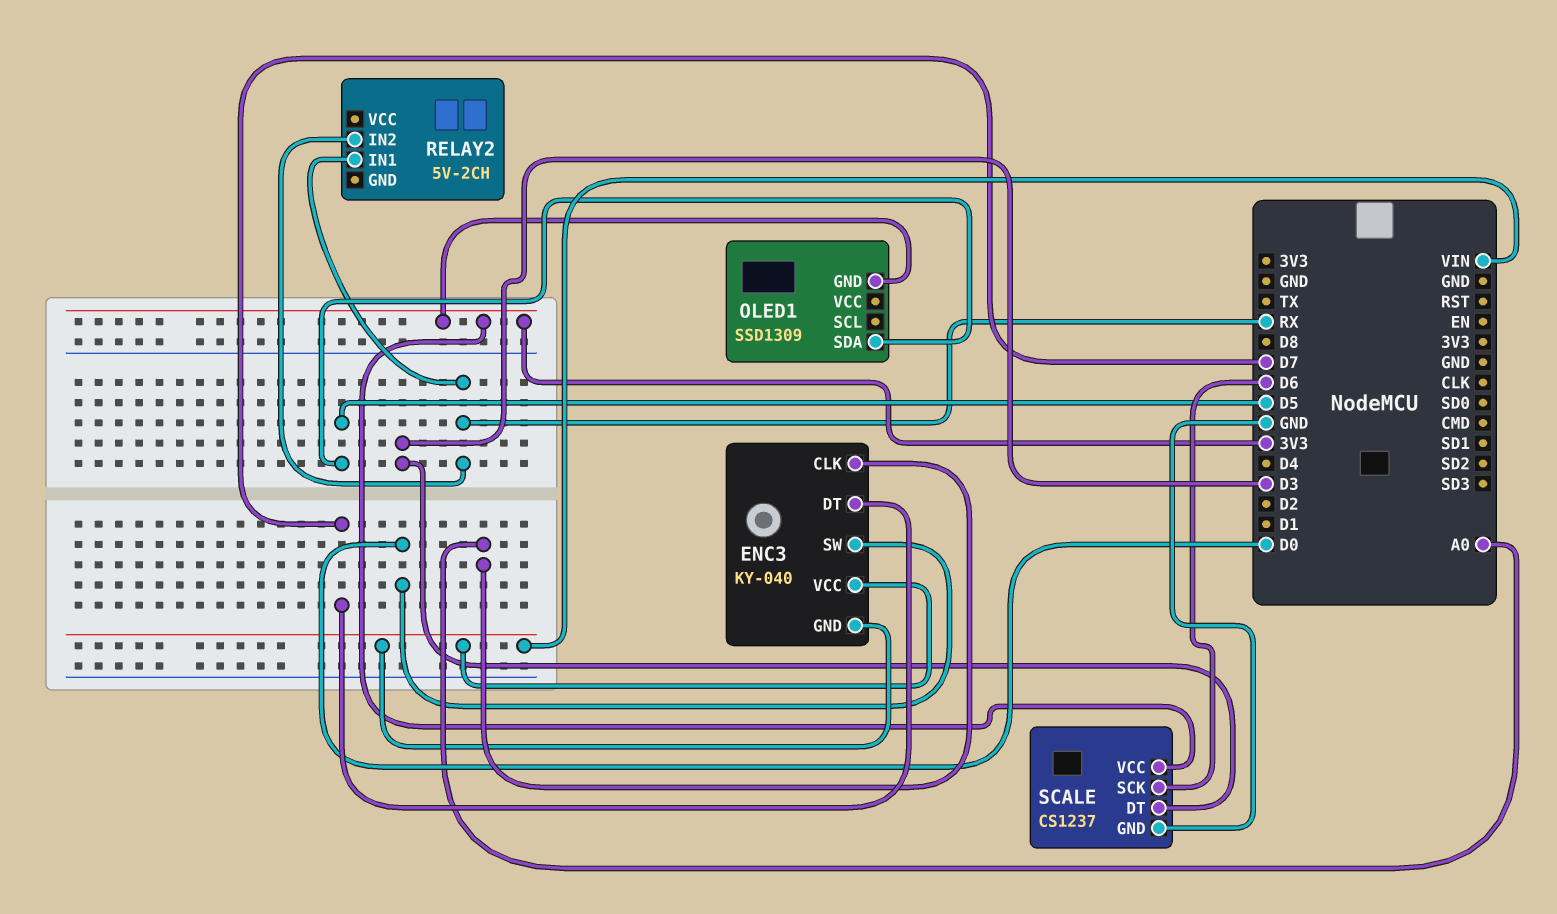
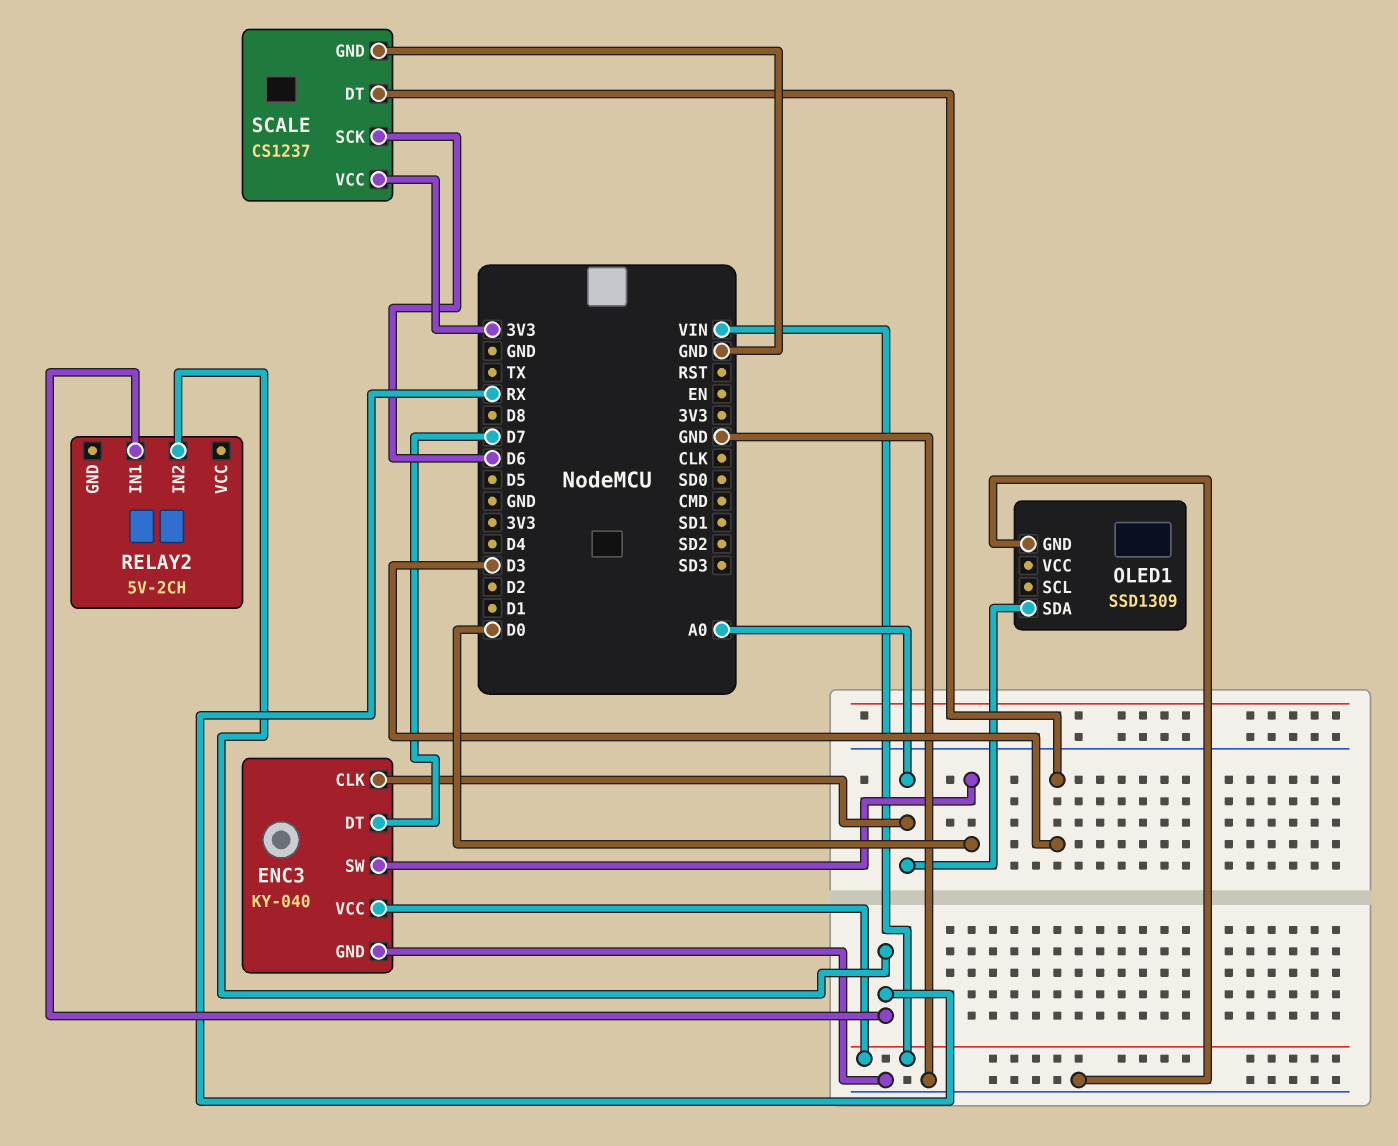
ENC3 pin GND: VIN -> GND
OLED1 pin GND: 3V3 -> GND
OLED1 pin SDA: D5 -> A0

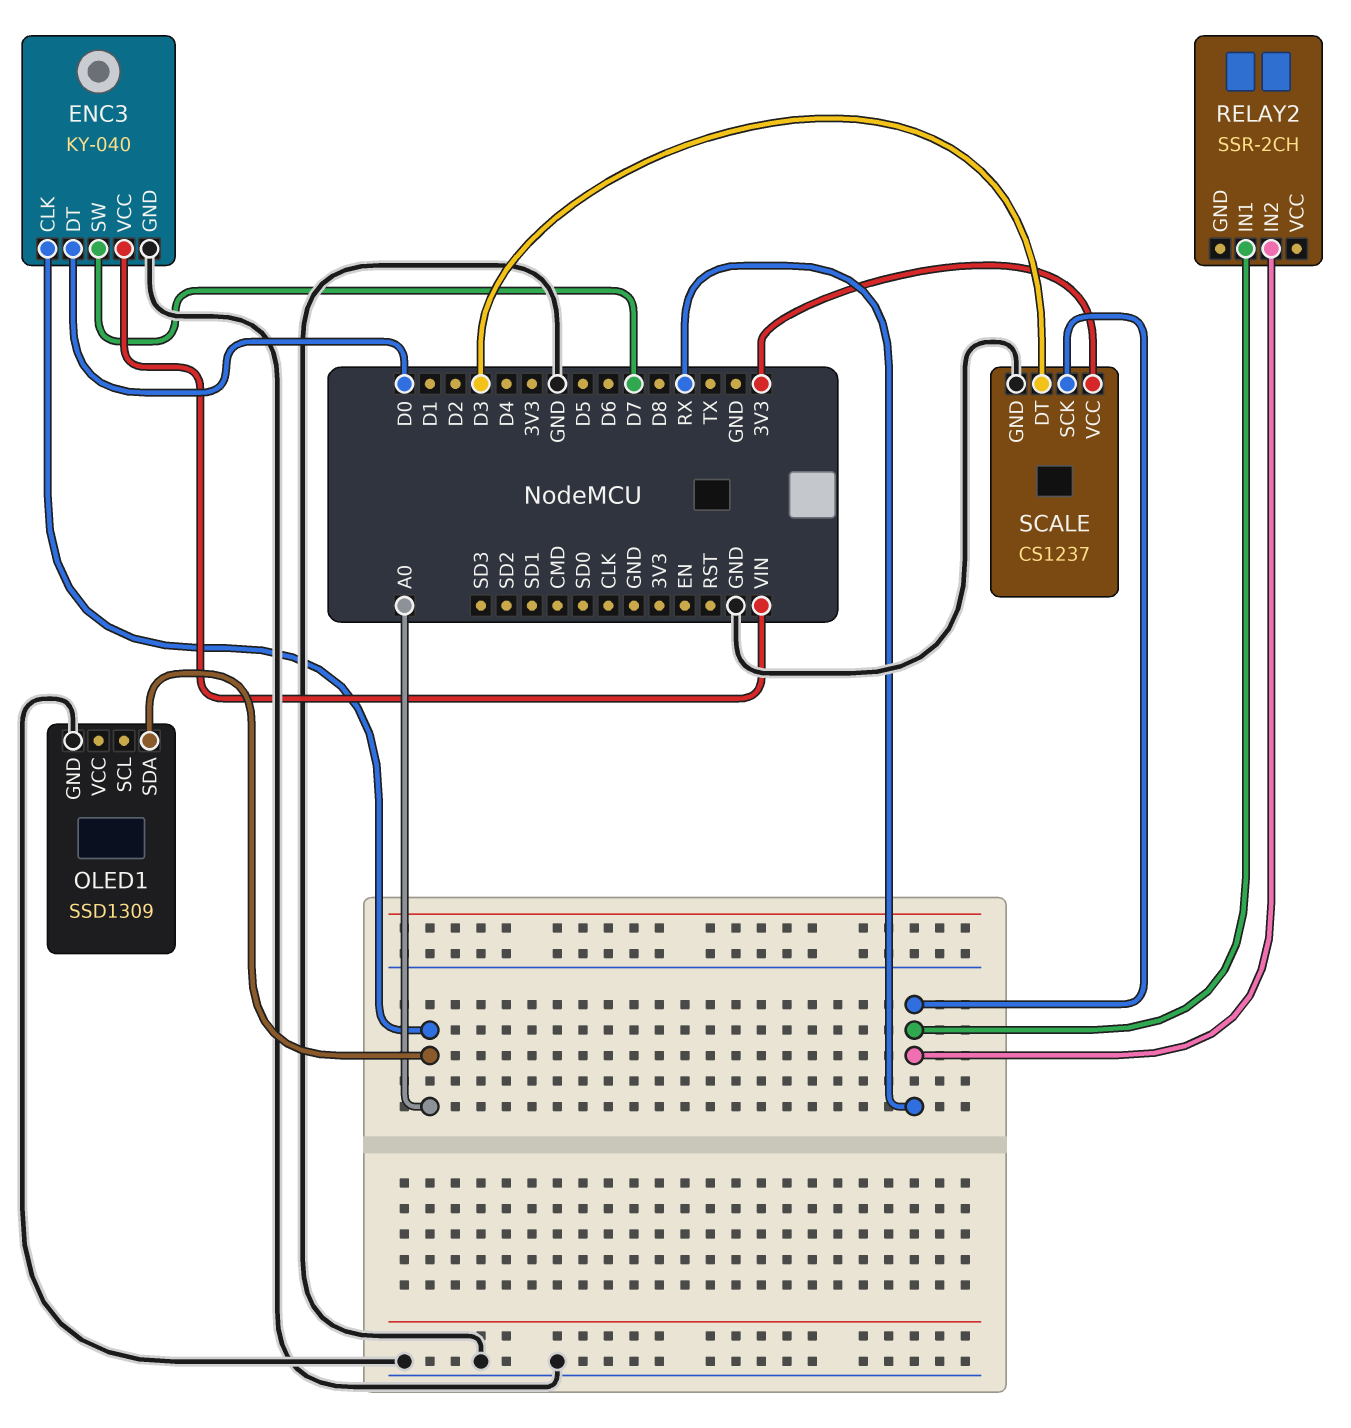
ENC3 pin DT: D7 -> D0
ENC3 pin SW: D0 -> D7
RELAY2: 5V-2CH -> SSR-2CH
SCALE pin SCK: D6 -> RX

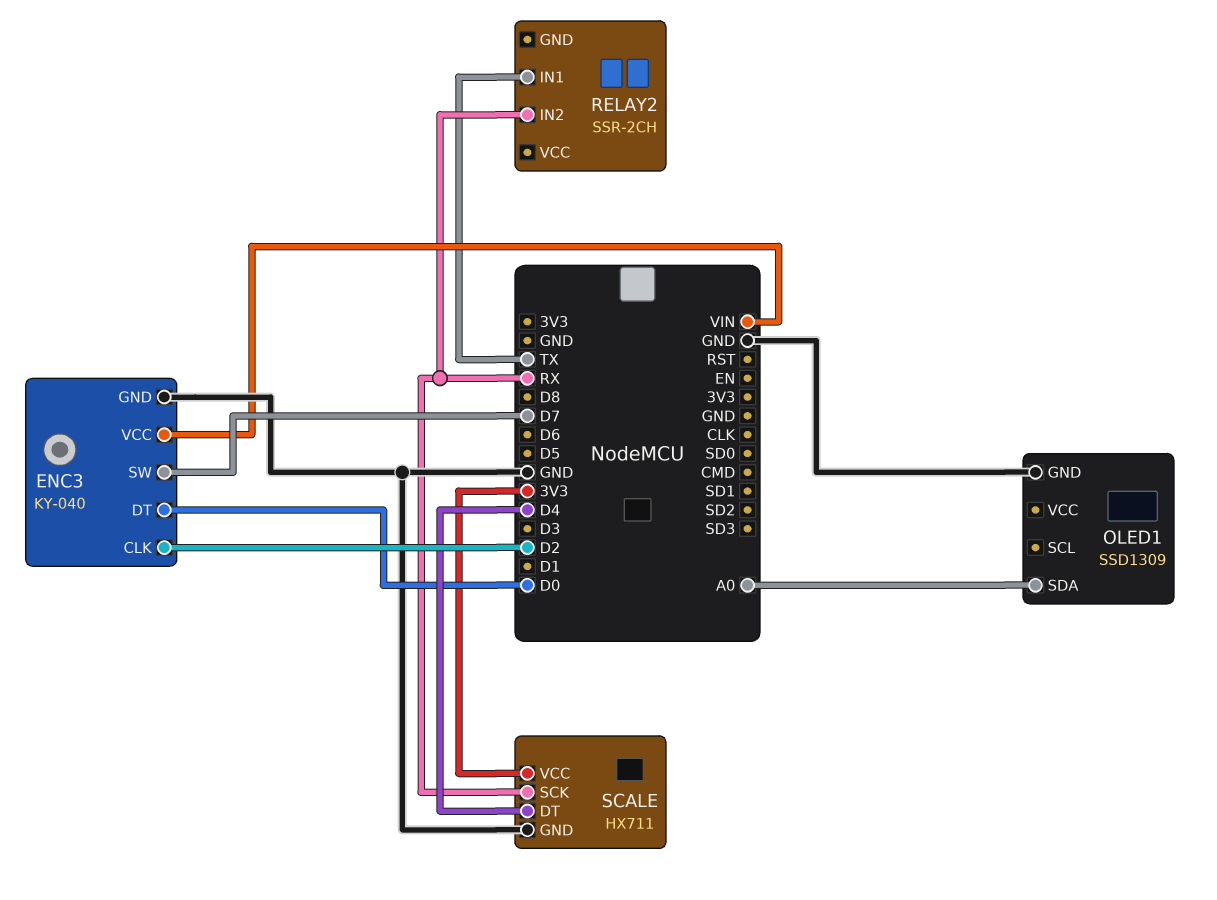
ENC3 pin CLK: A0 -> D2
RELAY2 pin IN1: RX -> TX
SCALE: CS1237 -> HX711
SCALE pin DT: D3 -> D4

